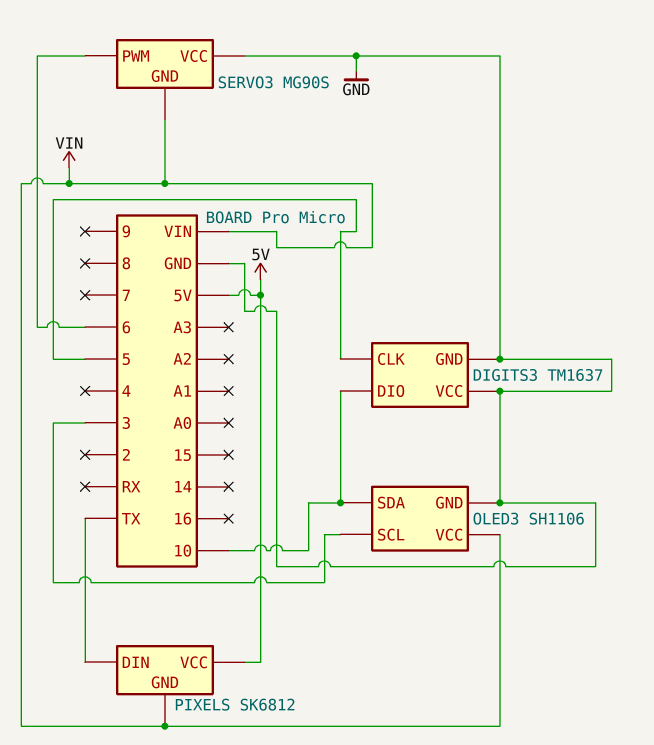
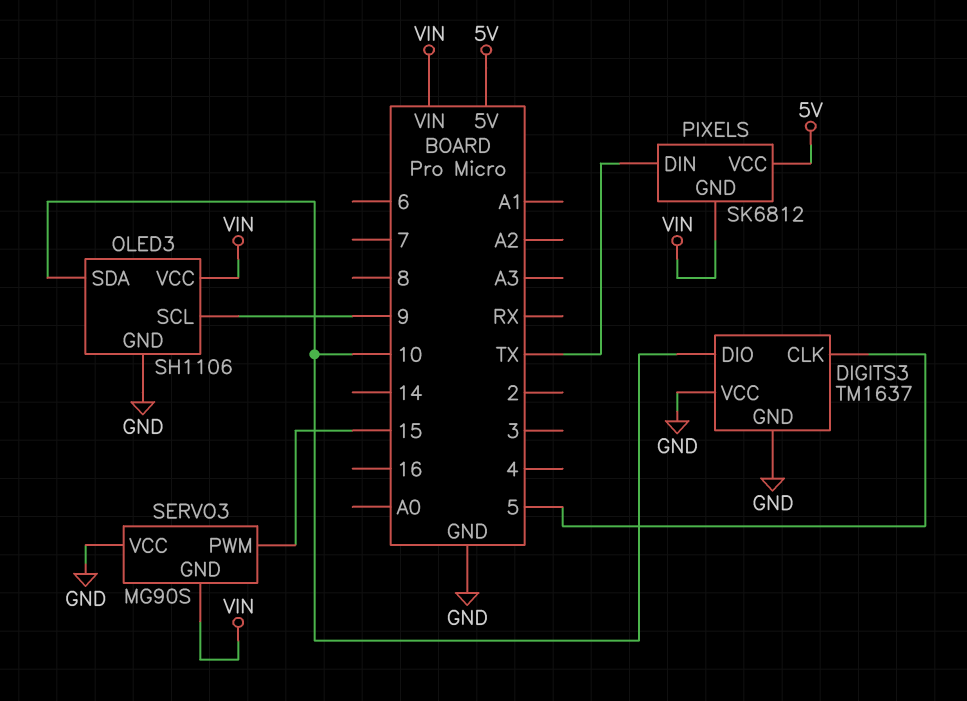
OLED3 pin SCL: 3 -> 9
SERVO3 pin PWM: 6 -> 15

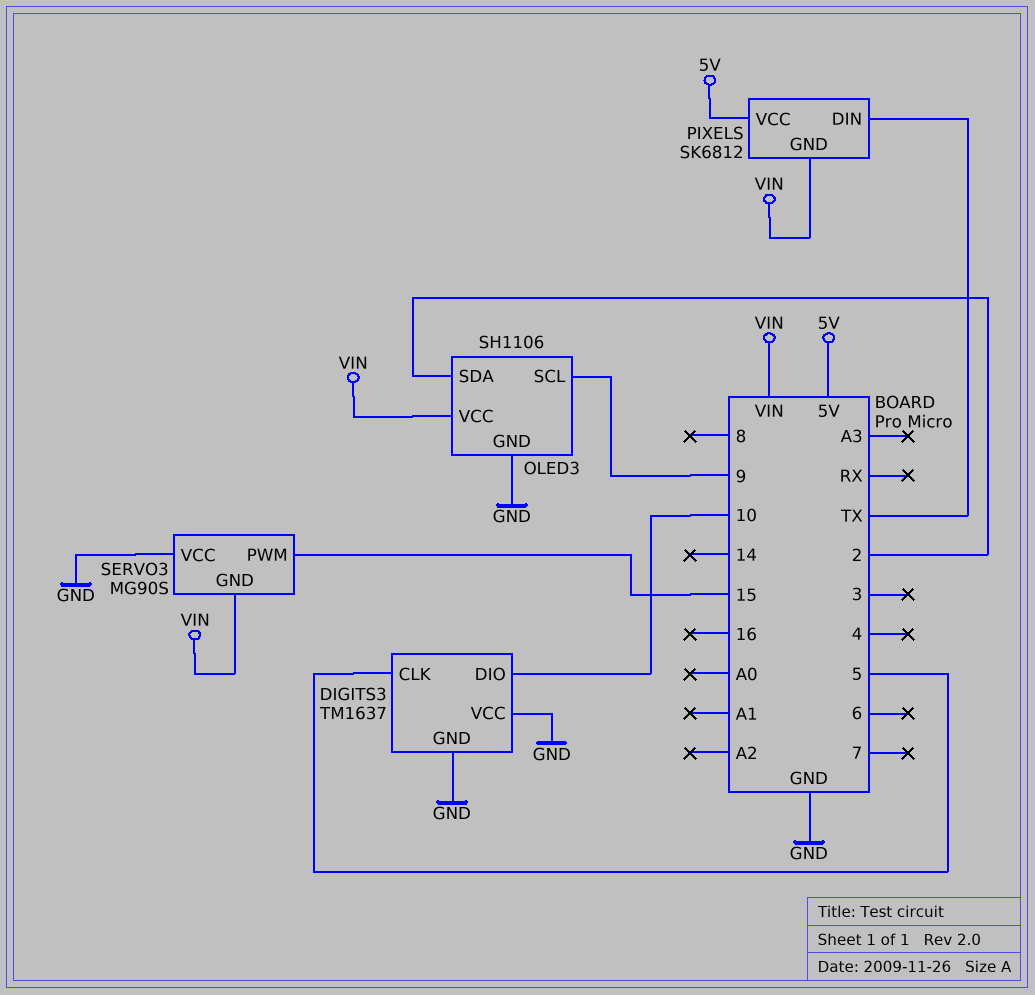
OLED3 pin SDA: 10 -> 2

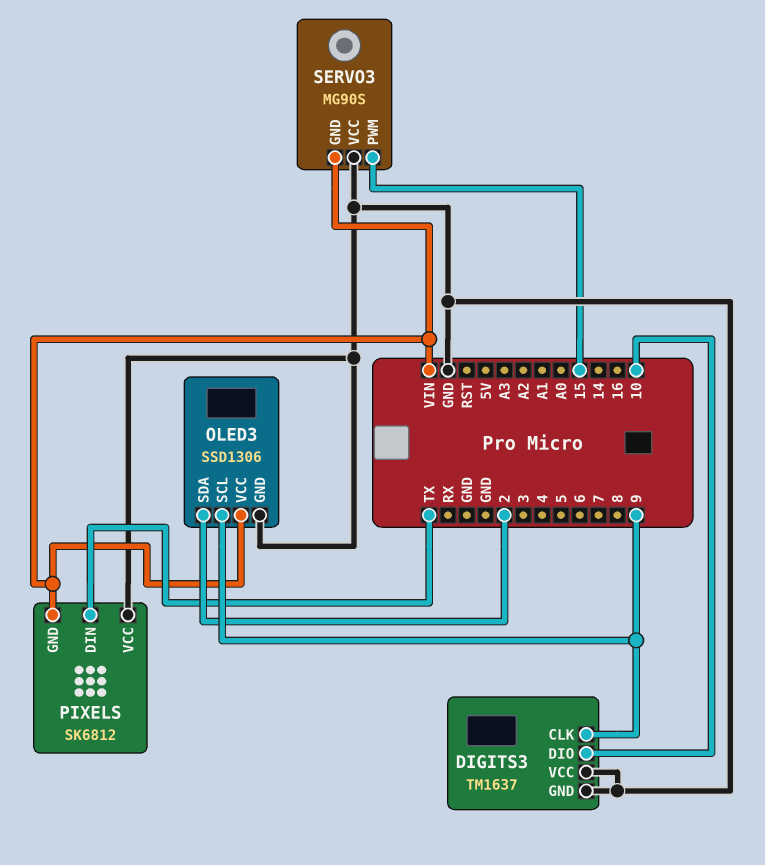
DIGITS3 pin CLK: 5 -> 9
OLED3: SH1106 -> SSD1306
PIXELS pin VCC: 5V -> GND

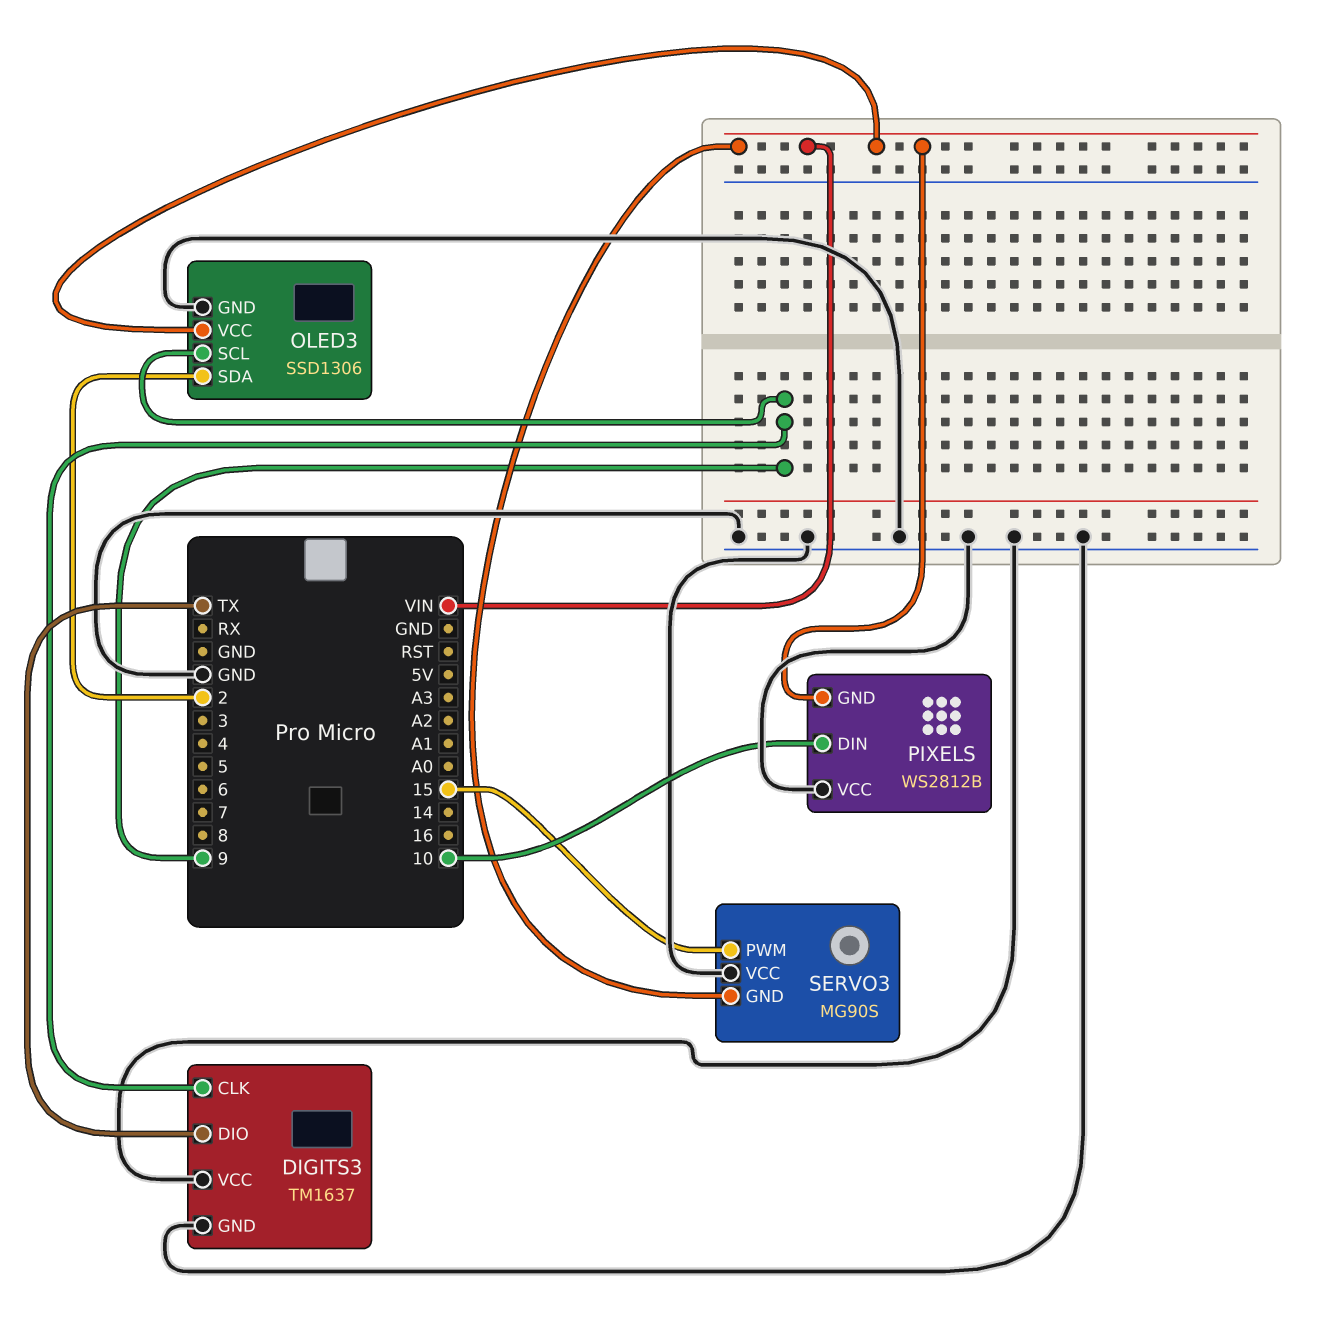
DIGITS3 pin DIO: 10 -> TX
PIXELS: SK6812 -> WS2812B
PIXELS pin DIN: TX -> 10

